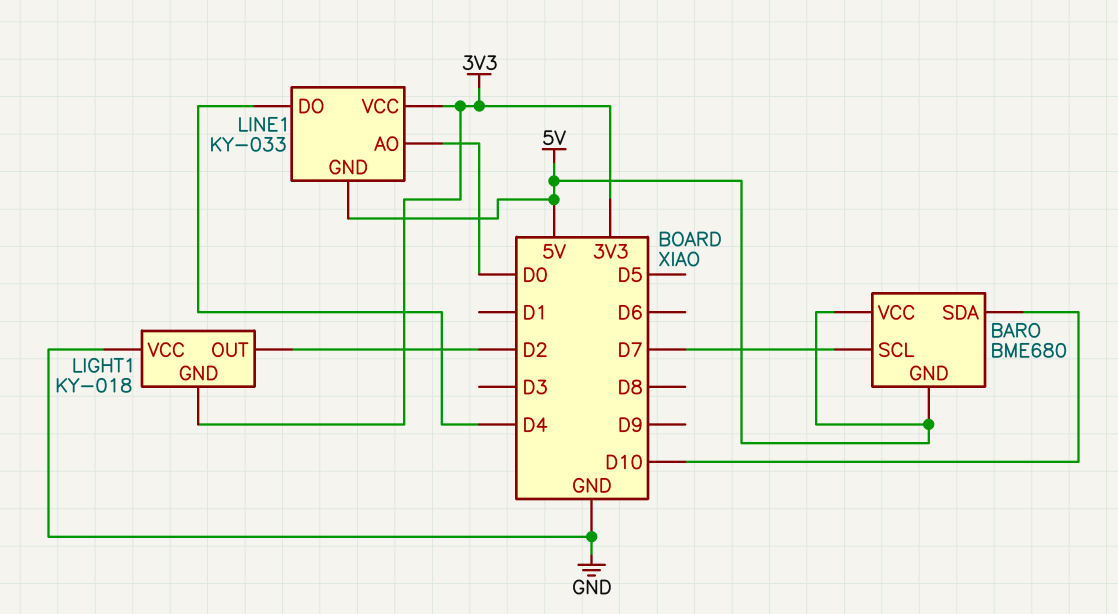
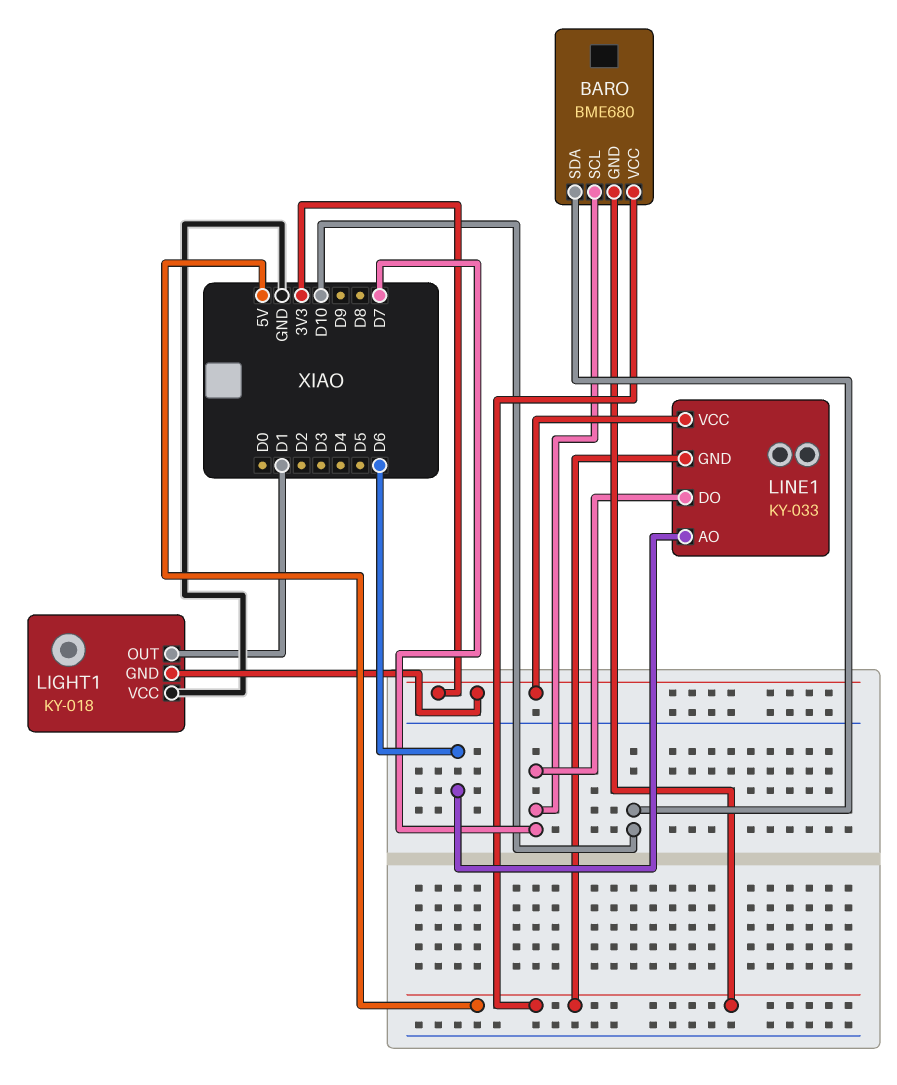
LIGHT1 pin OUT: D2 -> D1
LINE1 pin AO: D0 -> D6
LINE1 pin DO: D4 -> D7

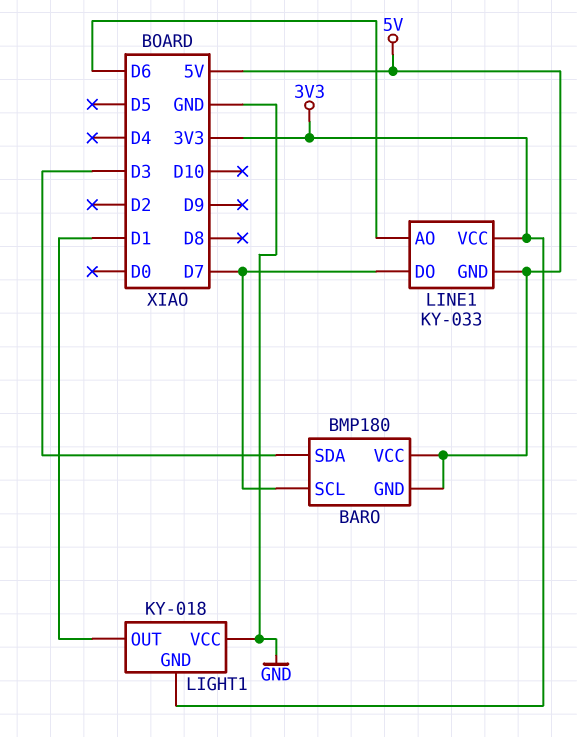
BARO: BME680 -> BMP180
BARO pin SDA: D10 -> D3

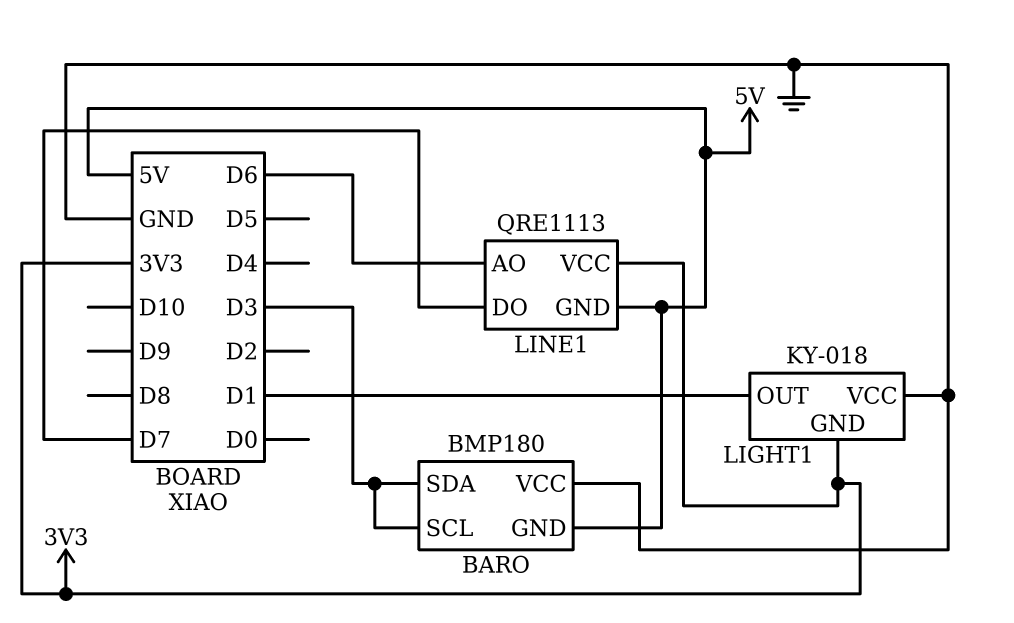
BARO pin SCL: D7 -> D3
BARO pin VCC: 5V -> GND
LINE1: KY-033 -> QRE1113

